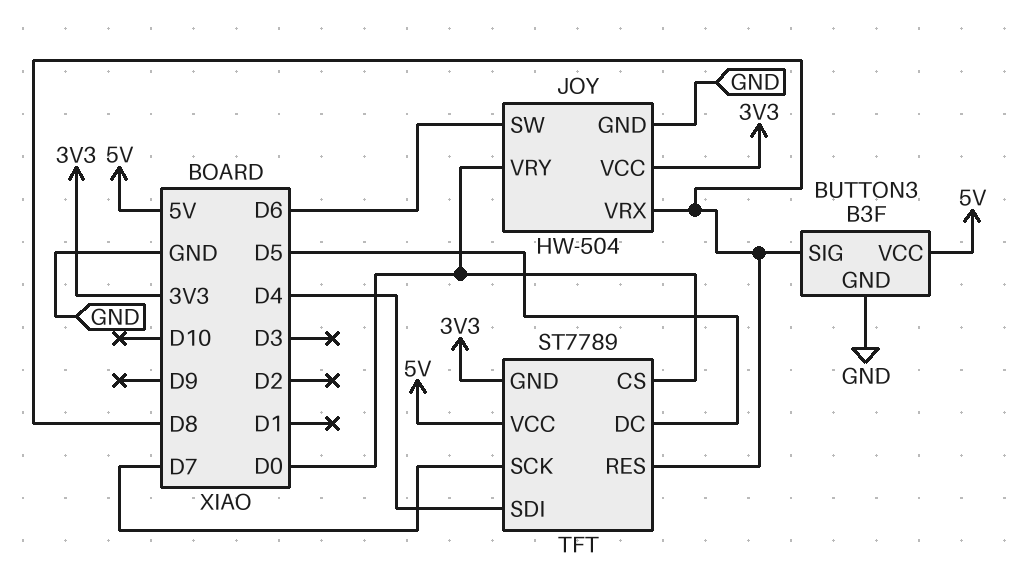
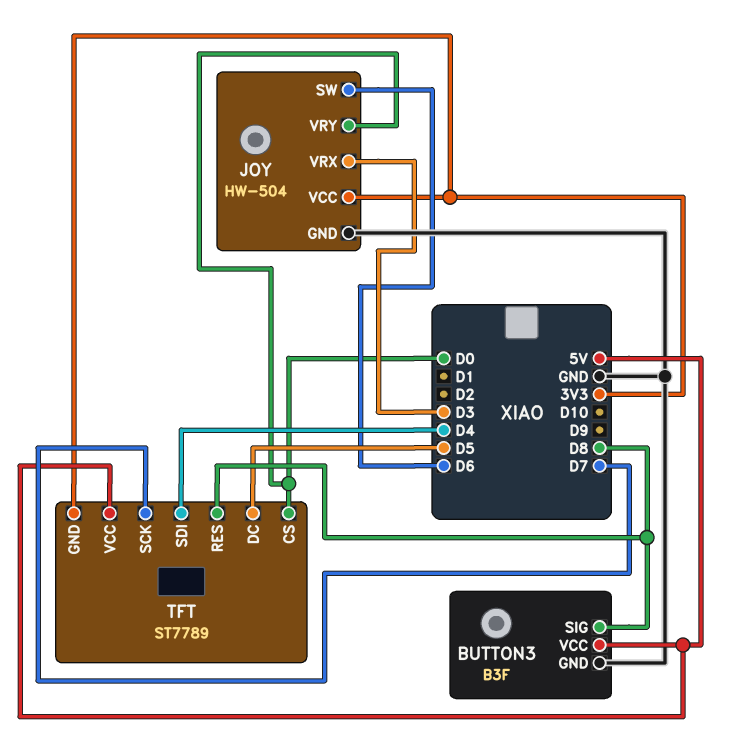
JOY pin VRX: D8 -> D3

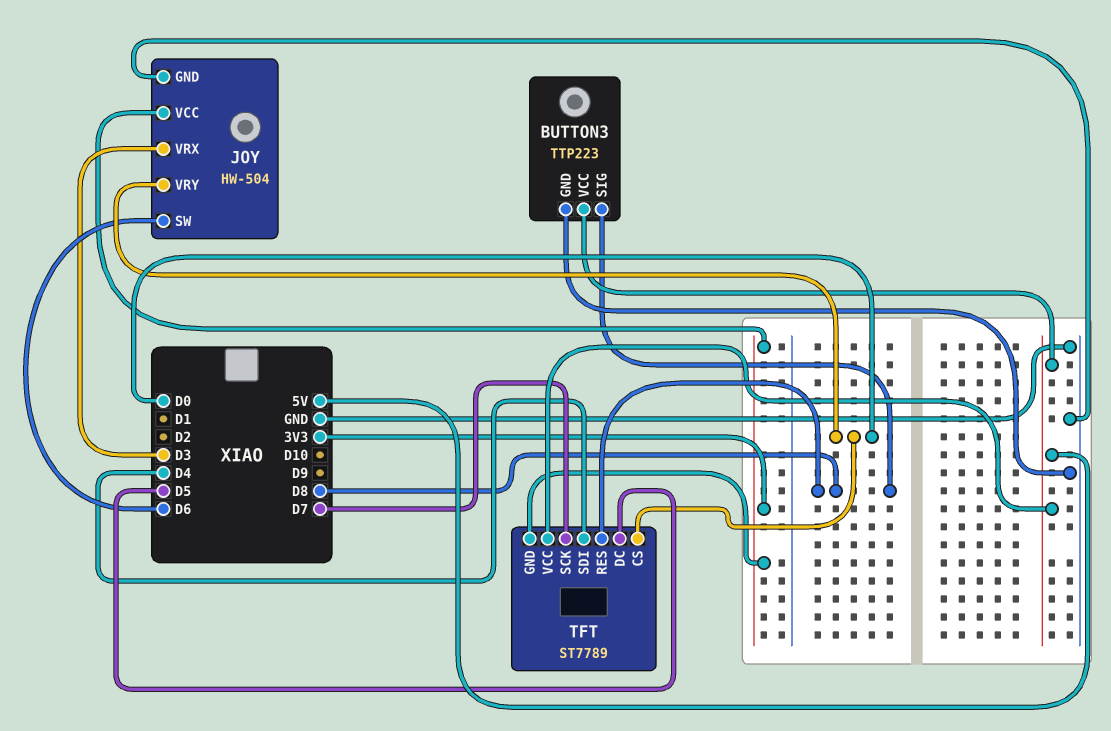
BUTTON3: B3F -> TTP223

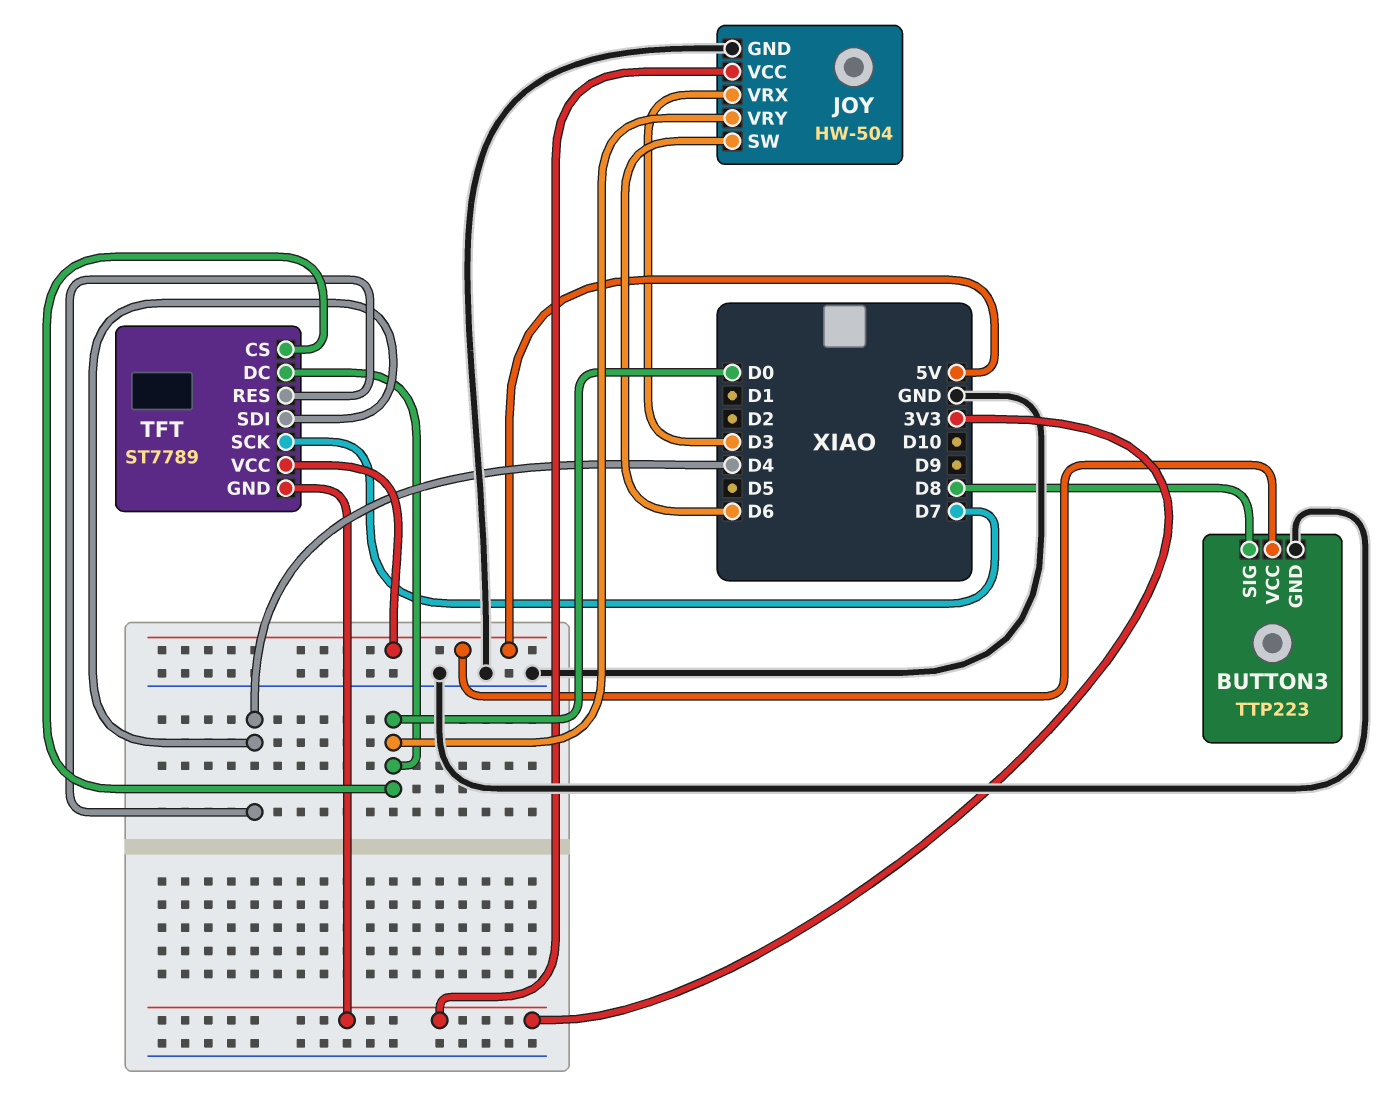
TFT pin DC: D5 -> D0
TFT pin RES: D8 -> D4

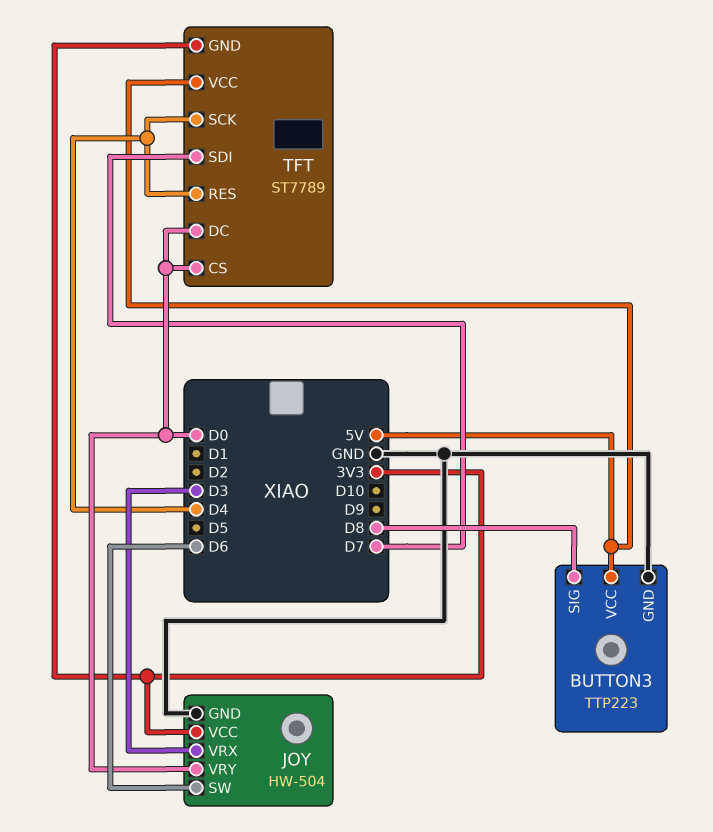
TFT pin SCK: D7 -> D4
TFT pin SDI: D4 -> D7

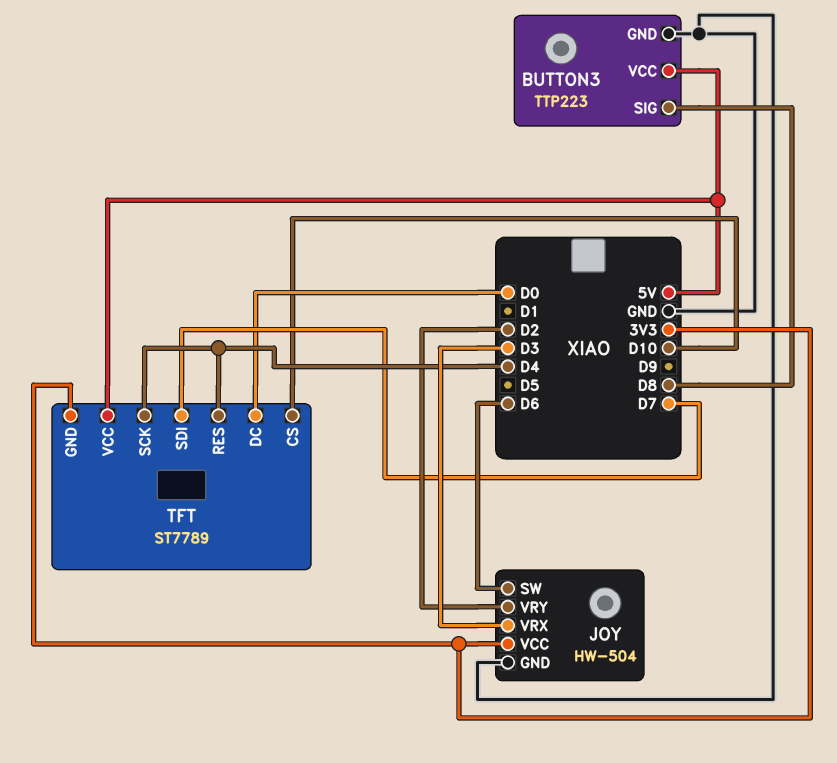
JOY pin VRY: D0 -> D2
TFT pin CS: D0 -> D10

